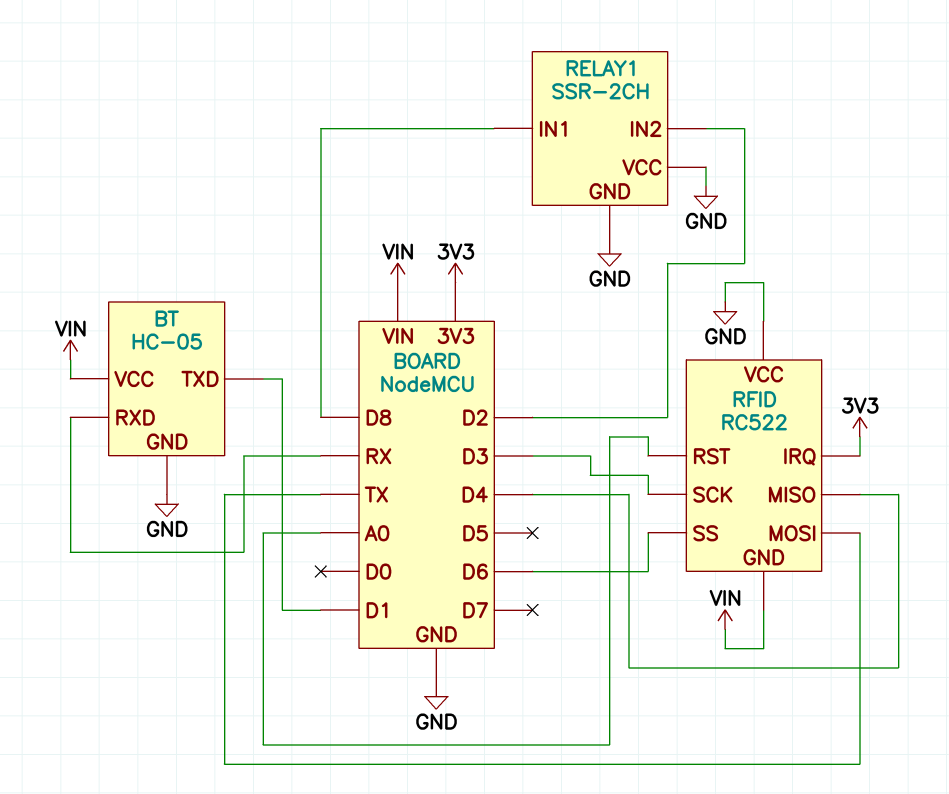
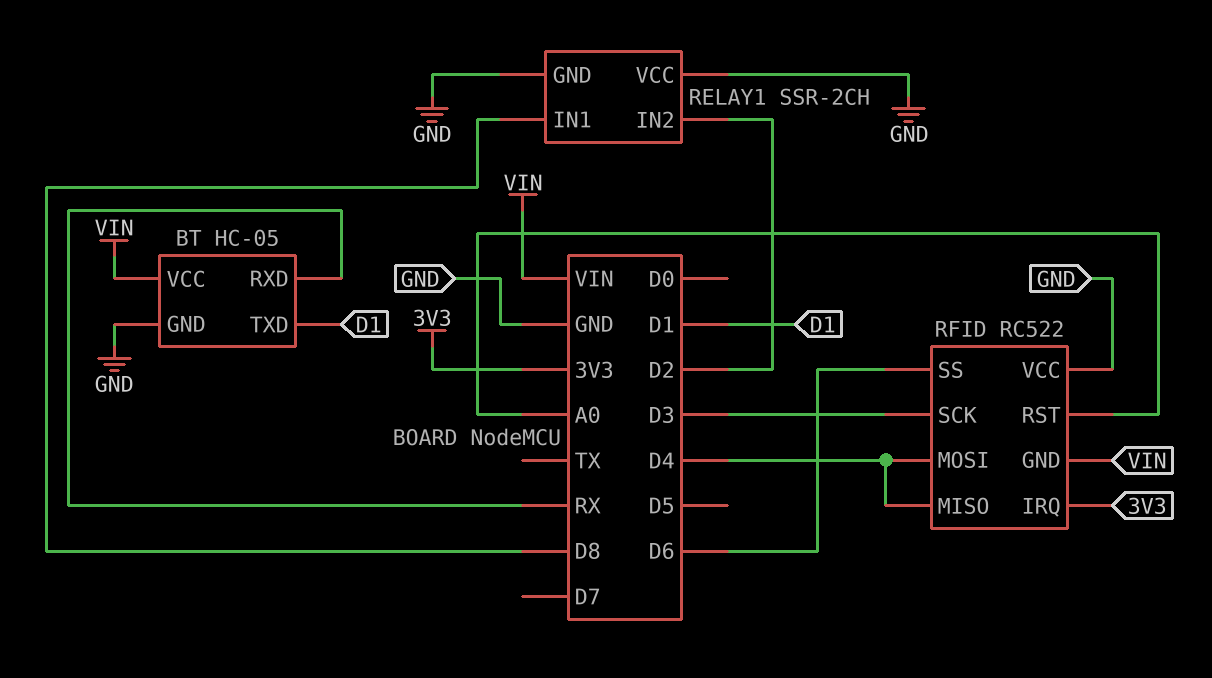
RFID pin MOSI: TX -> D4

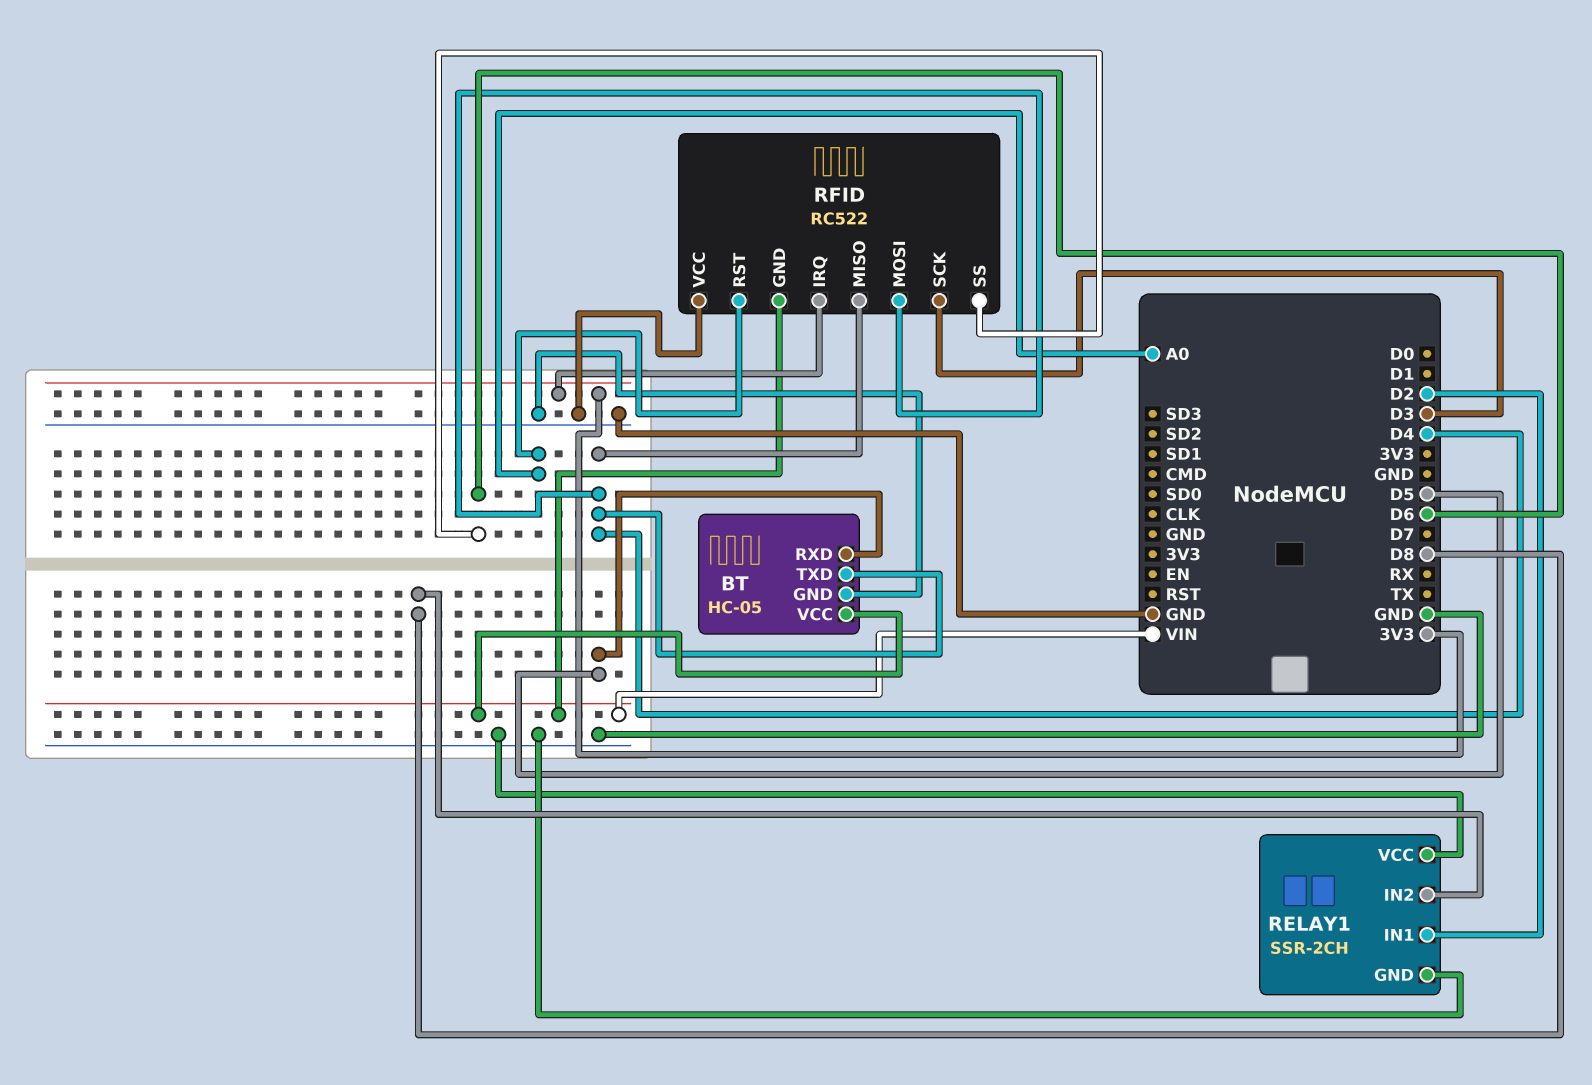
BT pin RXD: RX -> D5
BT pin TXD: D1 -> D4
RELAY1 pin IN1: D8 -> D2
RELAY1 pin IN2: D2 -> D8

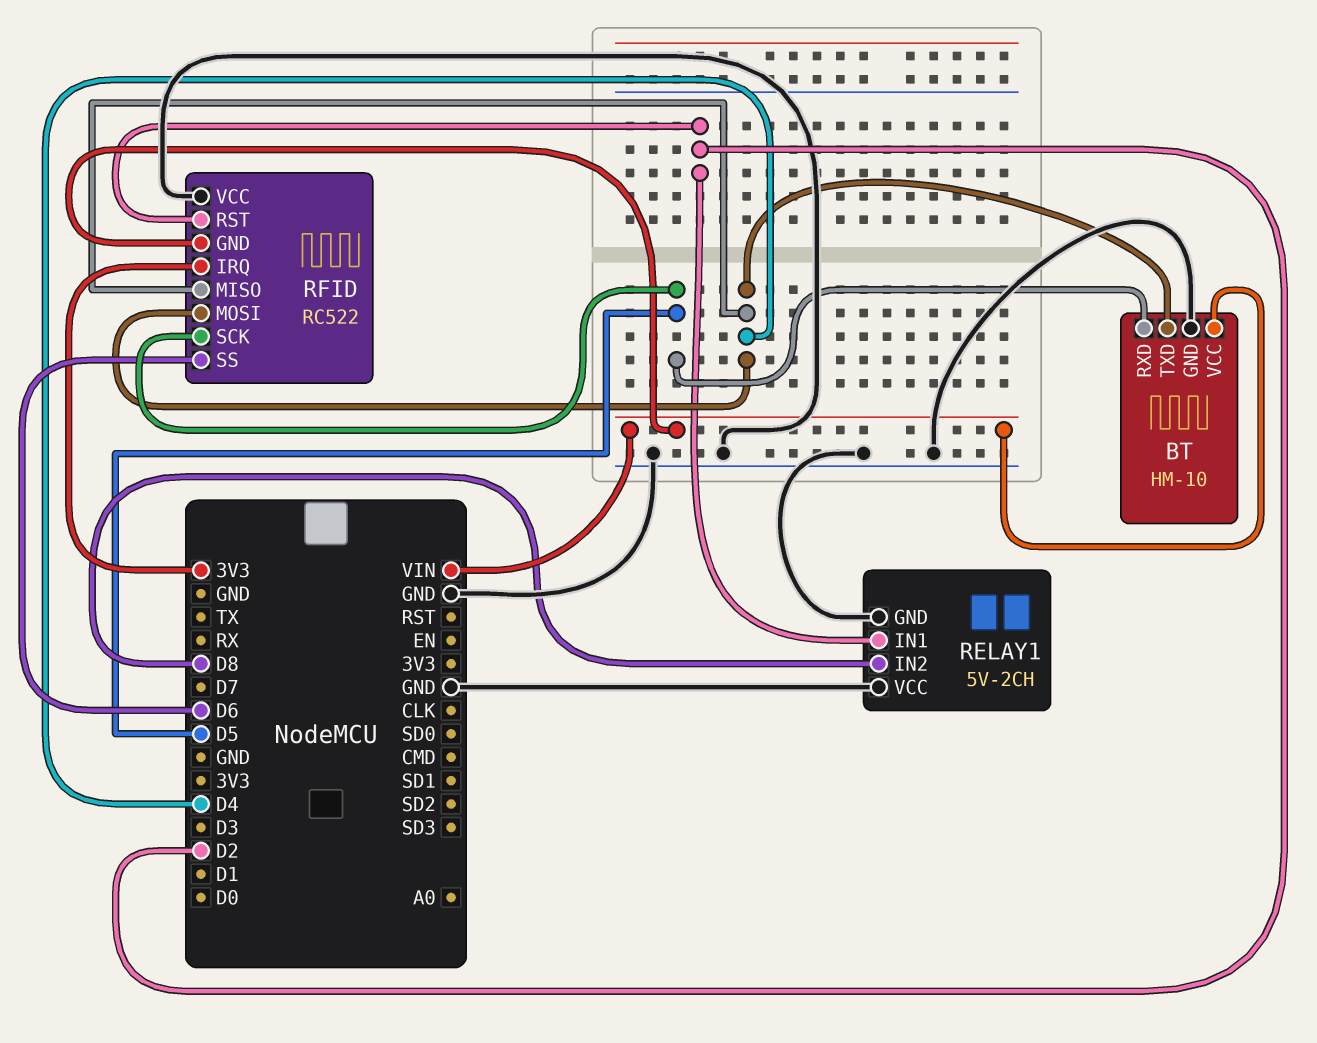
BT: HC-05 -> HM-10
RELAY1: SSR-2CH -> 5V-2CH
RFID pin RST: A0 -> D2
RFID pin SCK: D3 -> D5

